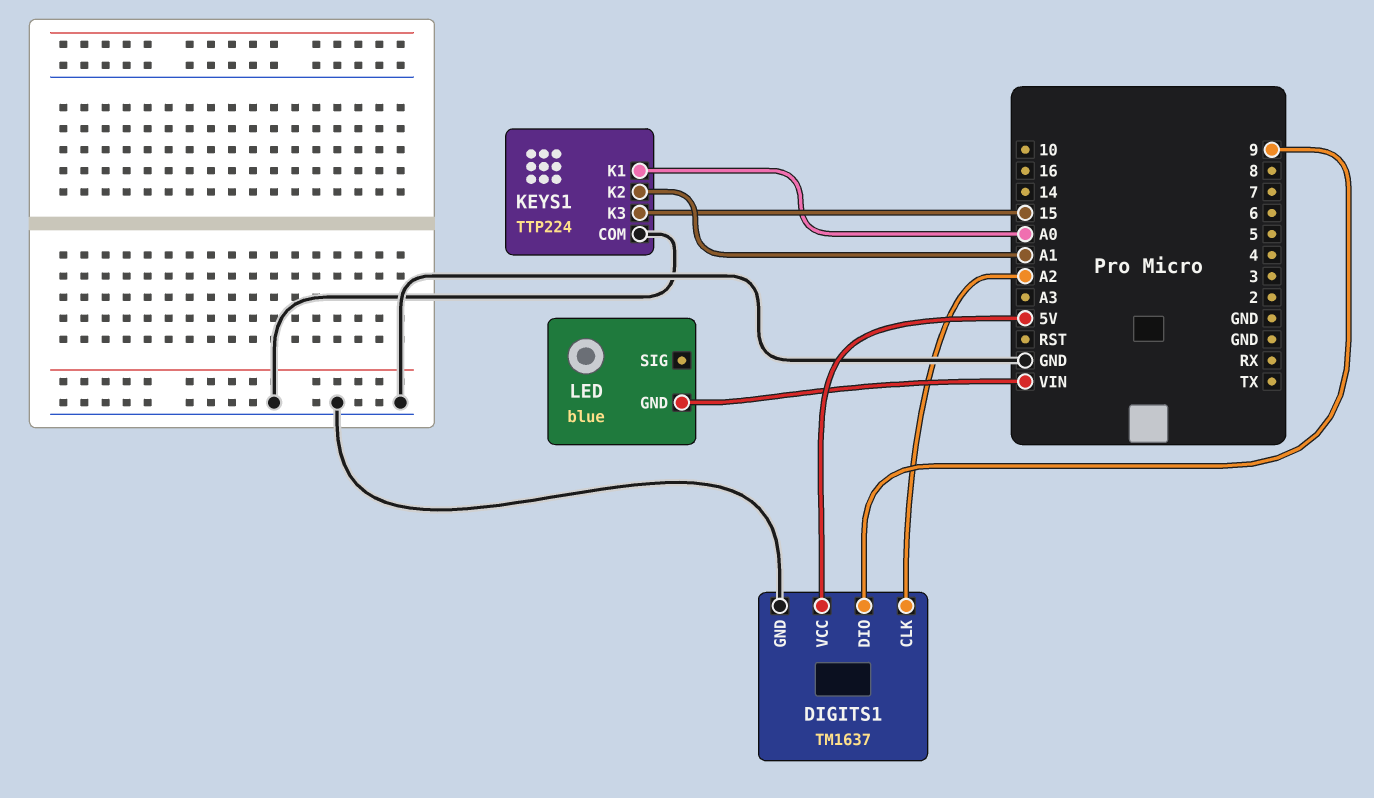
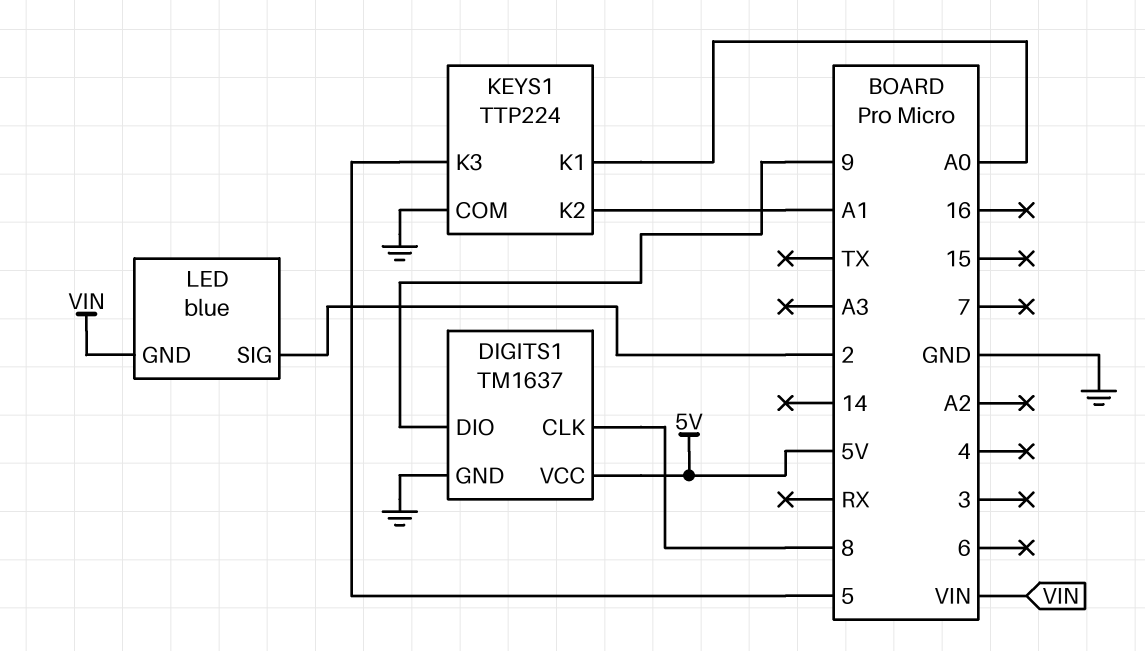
DIGITS1 pin CLK: A2 -> 8
KEYS1 pin K3: 15 -> 5
LED pin SIG: none -> 2

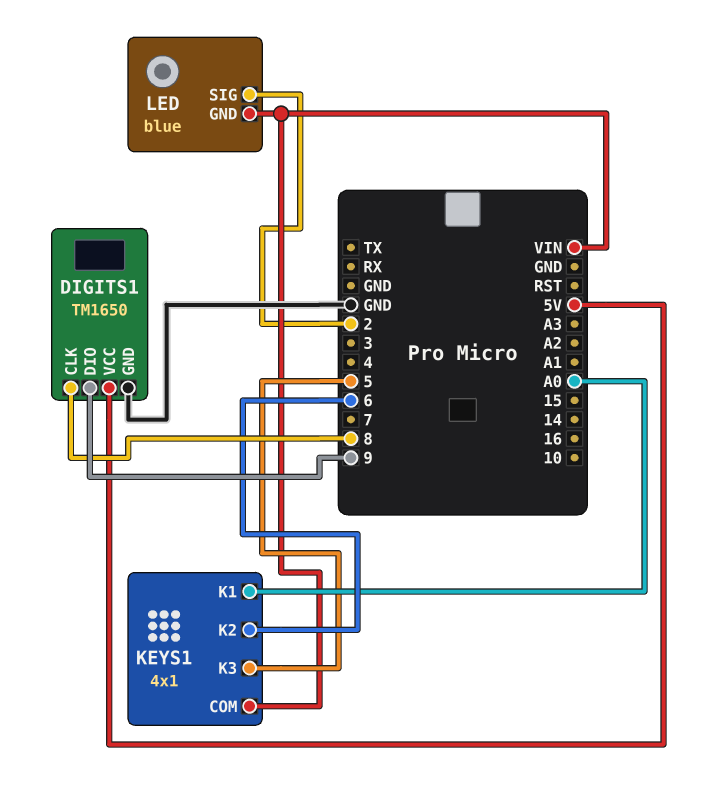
DIGITS1: TM1637 -> TM1650
KEYS1: TTP224 -> 4x1
KEYS1 pin COM: GND -> VIN
KEYS1 pin K2: A1 -> 6

